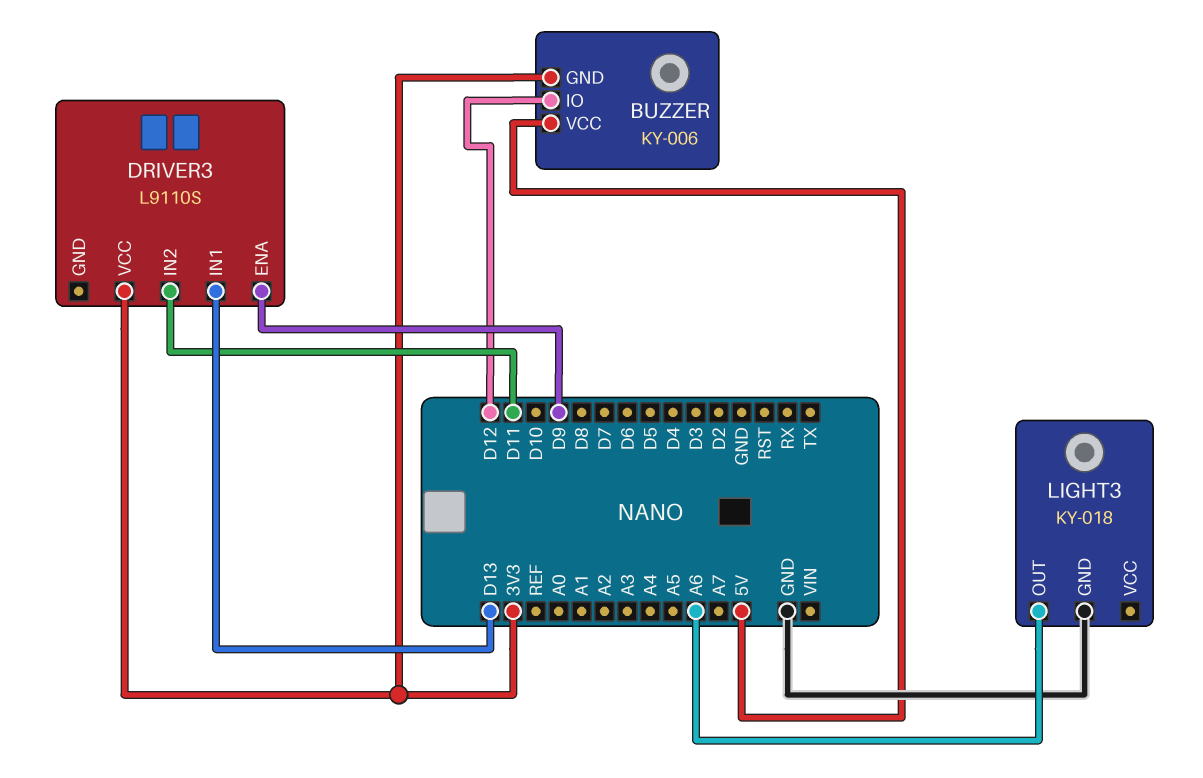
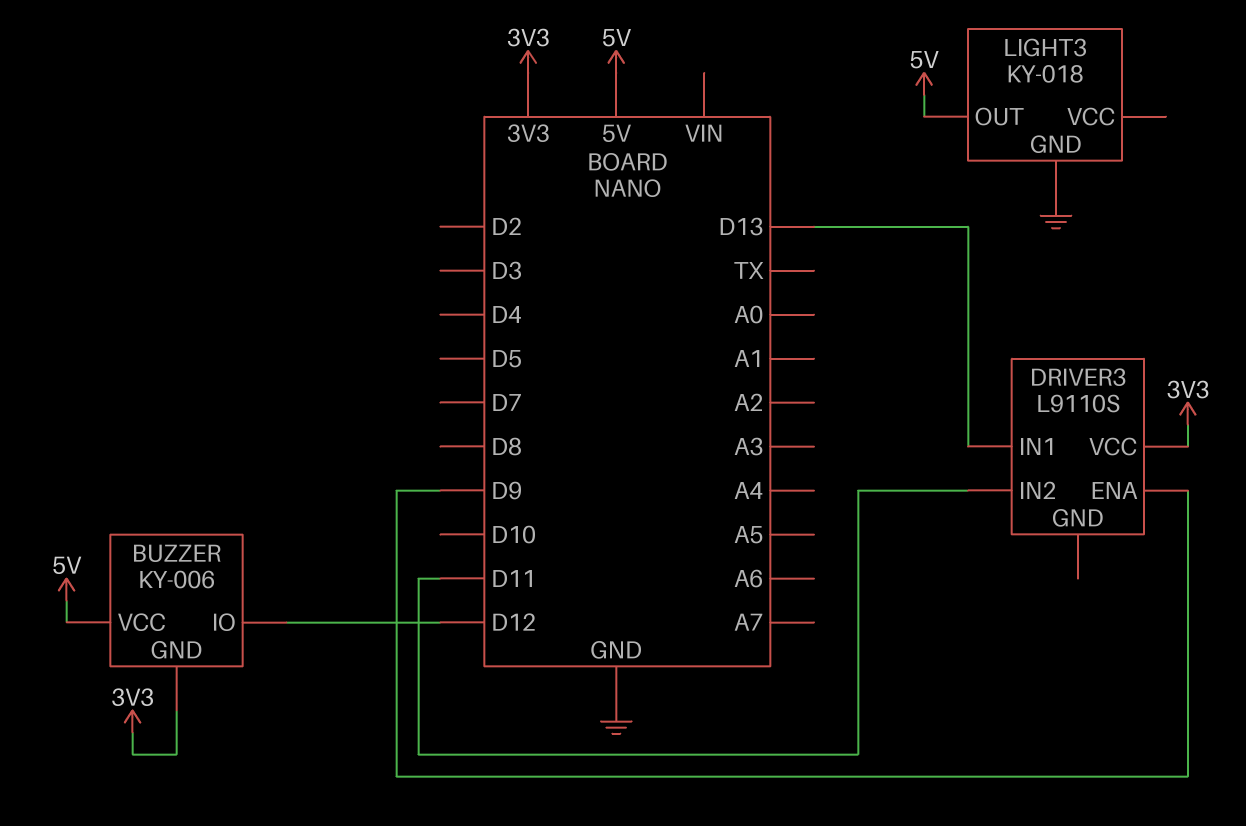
LIGHT3 pin OUT: A6 -> 5V

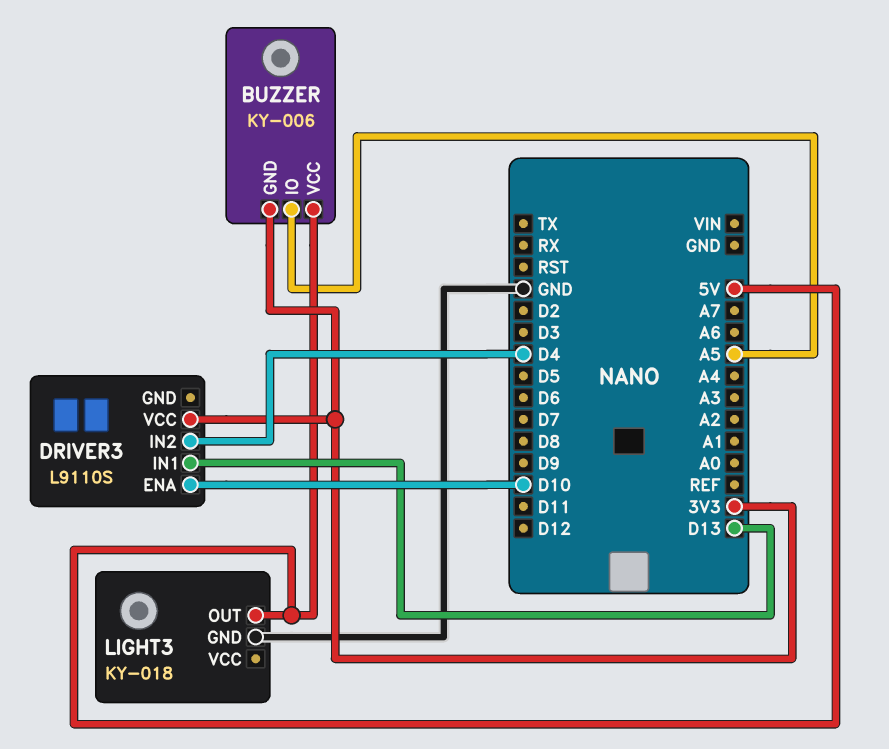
BUZZER pin IO: D12 -> A5
DRIVER3 pin ENA: D9 -> D10
DRIVER3 pin IN2: D11 -> D4

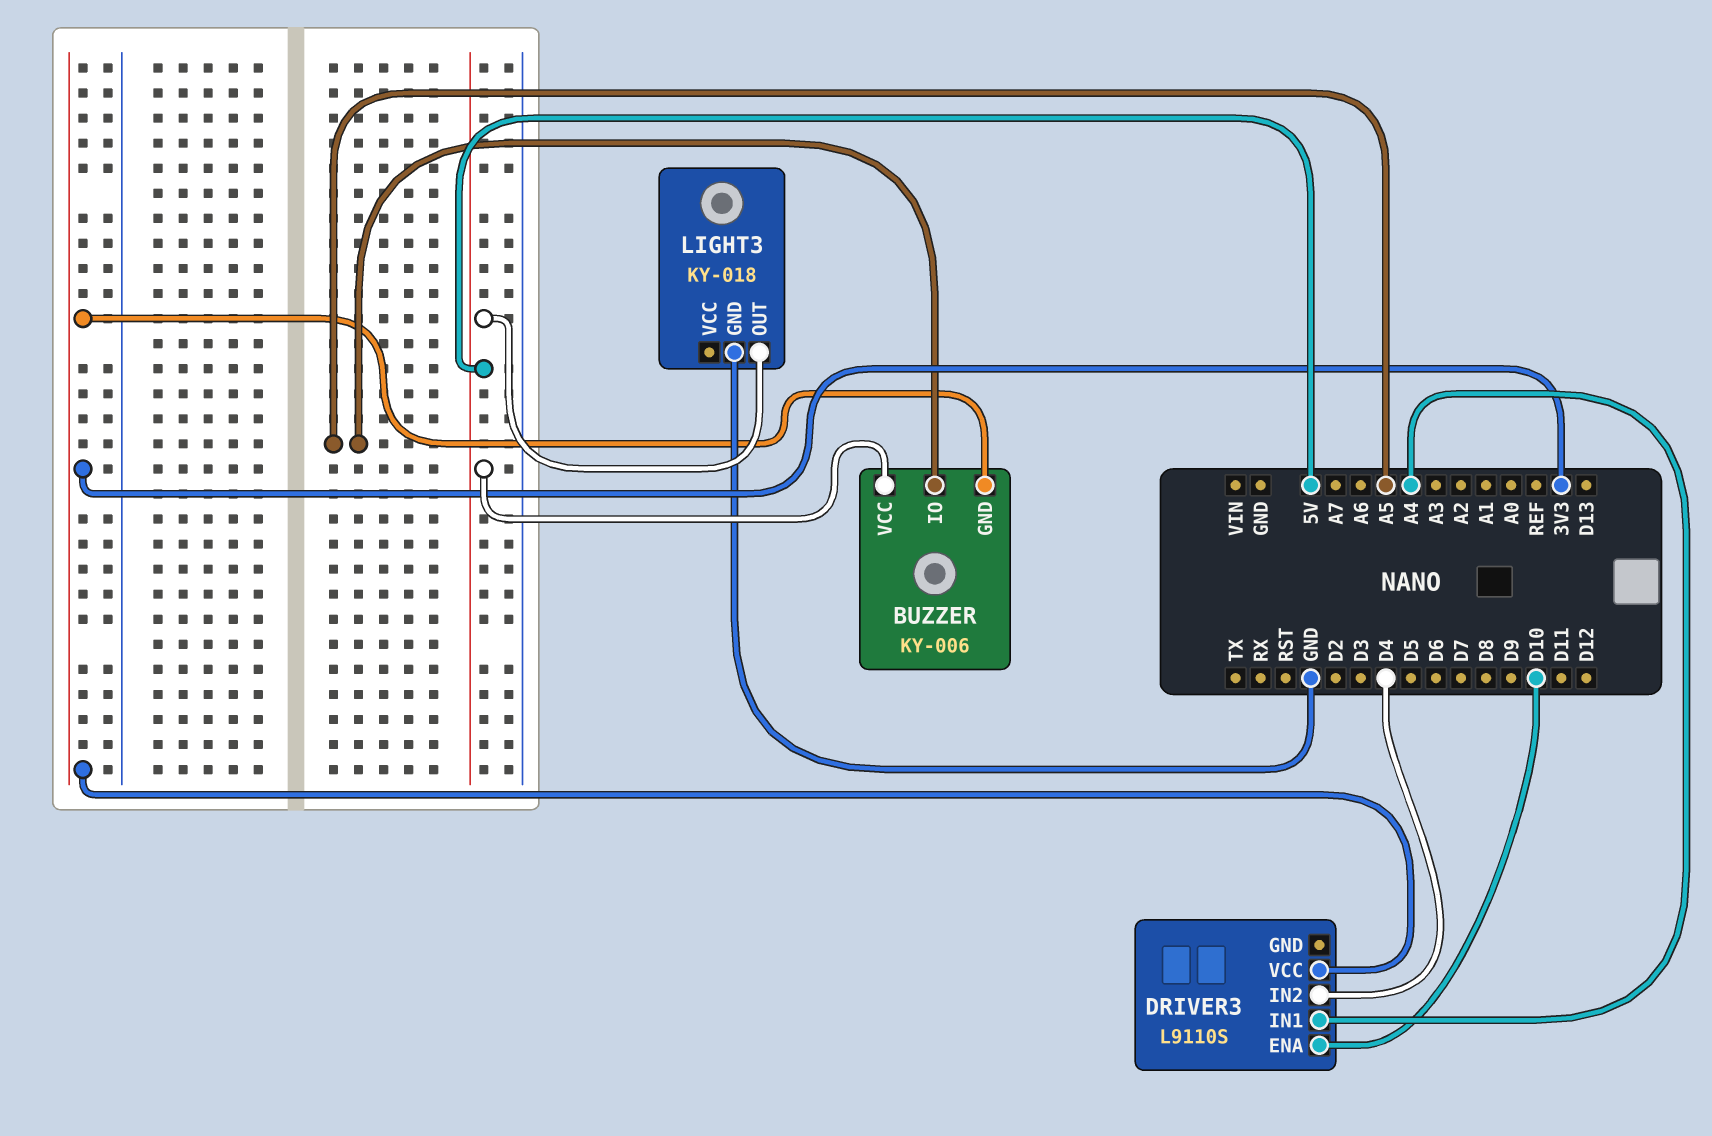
DRIVER3 pin IN1: D13 -> A4

